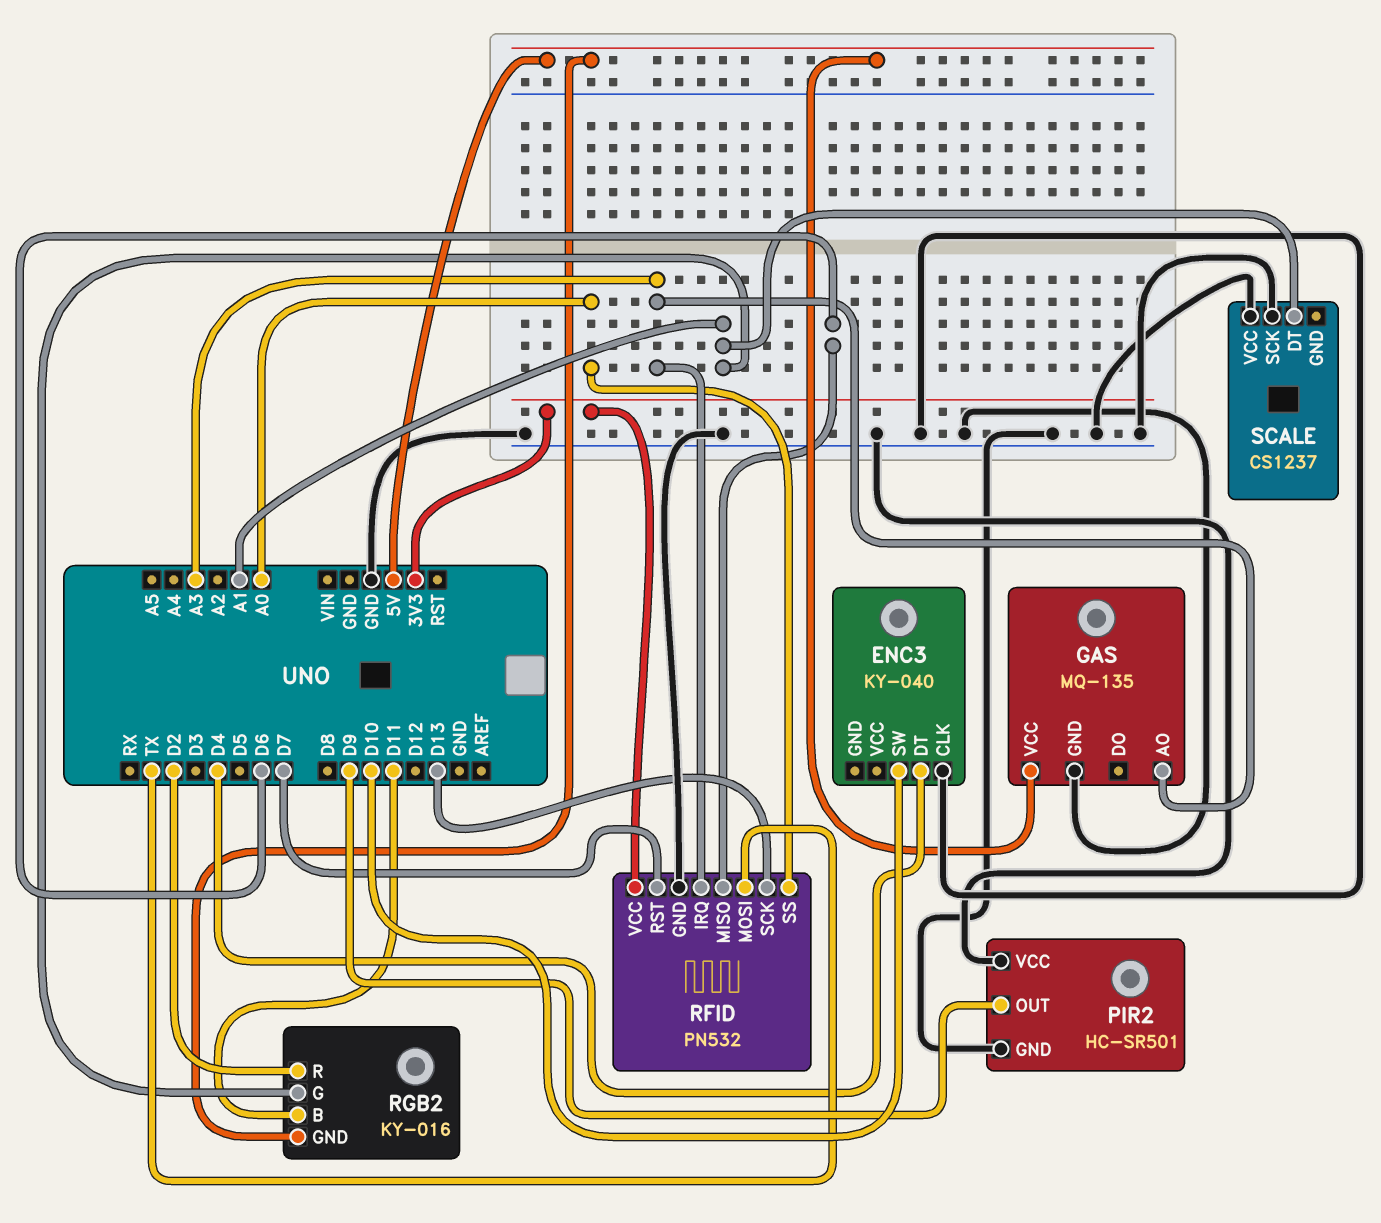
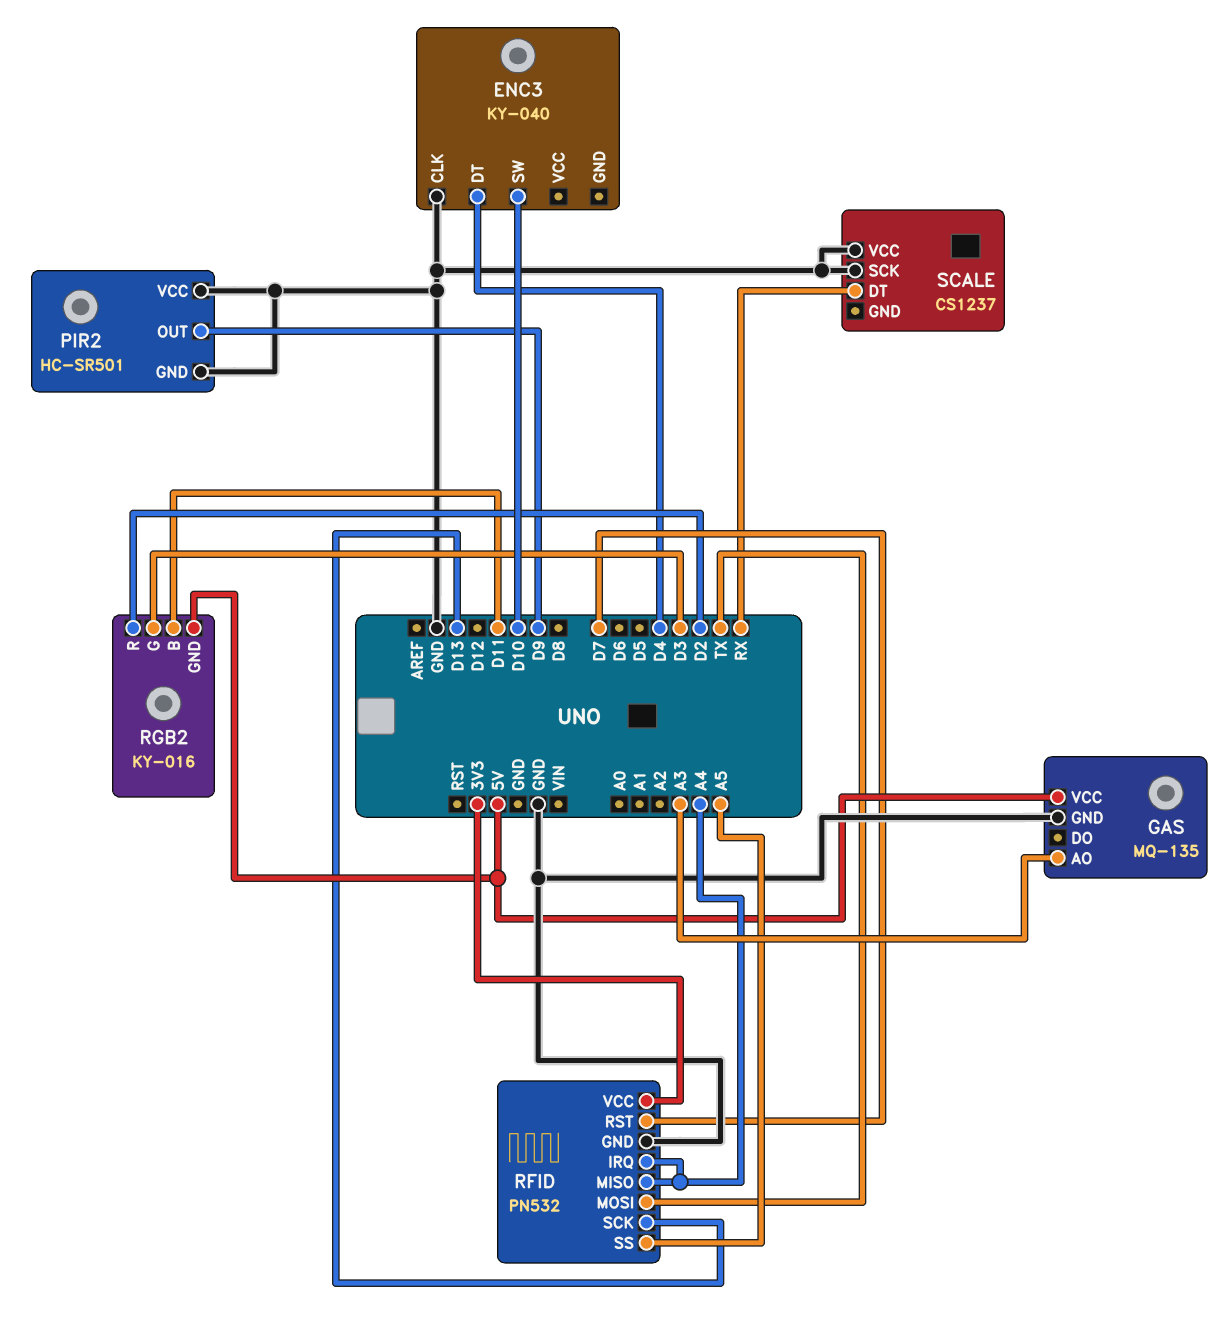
RFID pin IRQ: A3 -> A4
RFID pin MISO: D6 -> A4
RFID pin SS: A0 -> A5
RGB2 pin G: A1 -> D3
SCALE pin DT: A1 -> RX

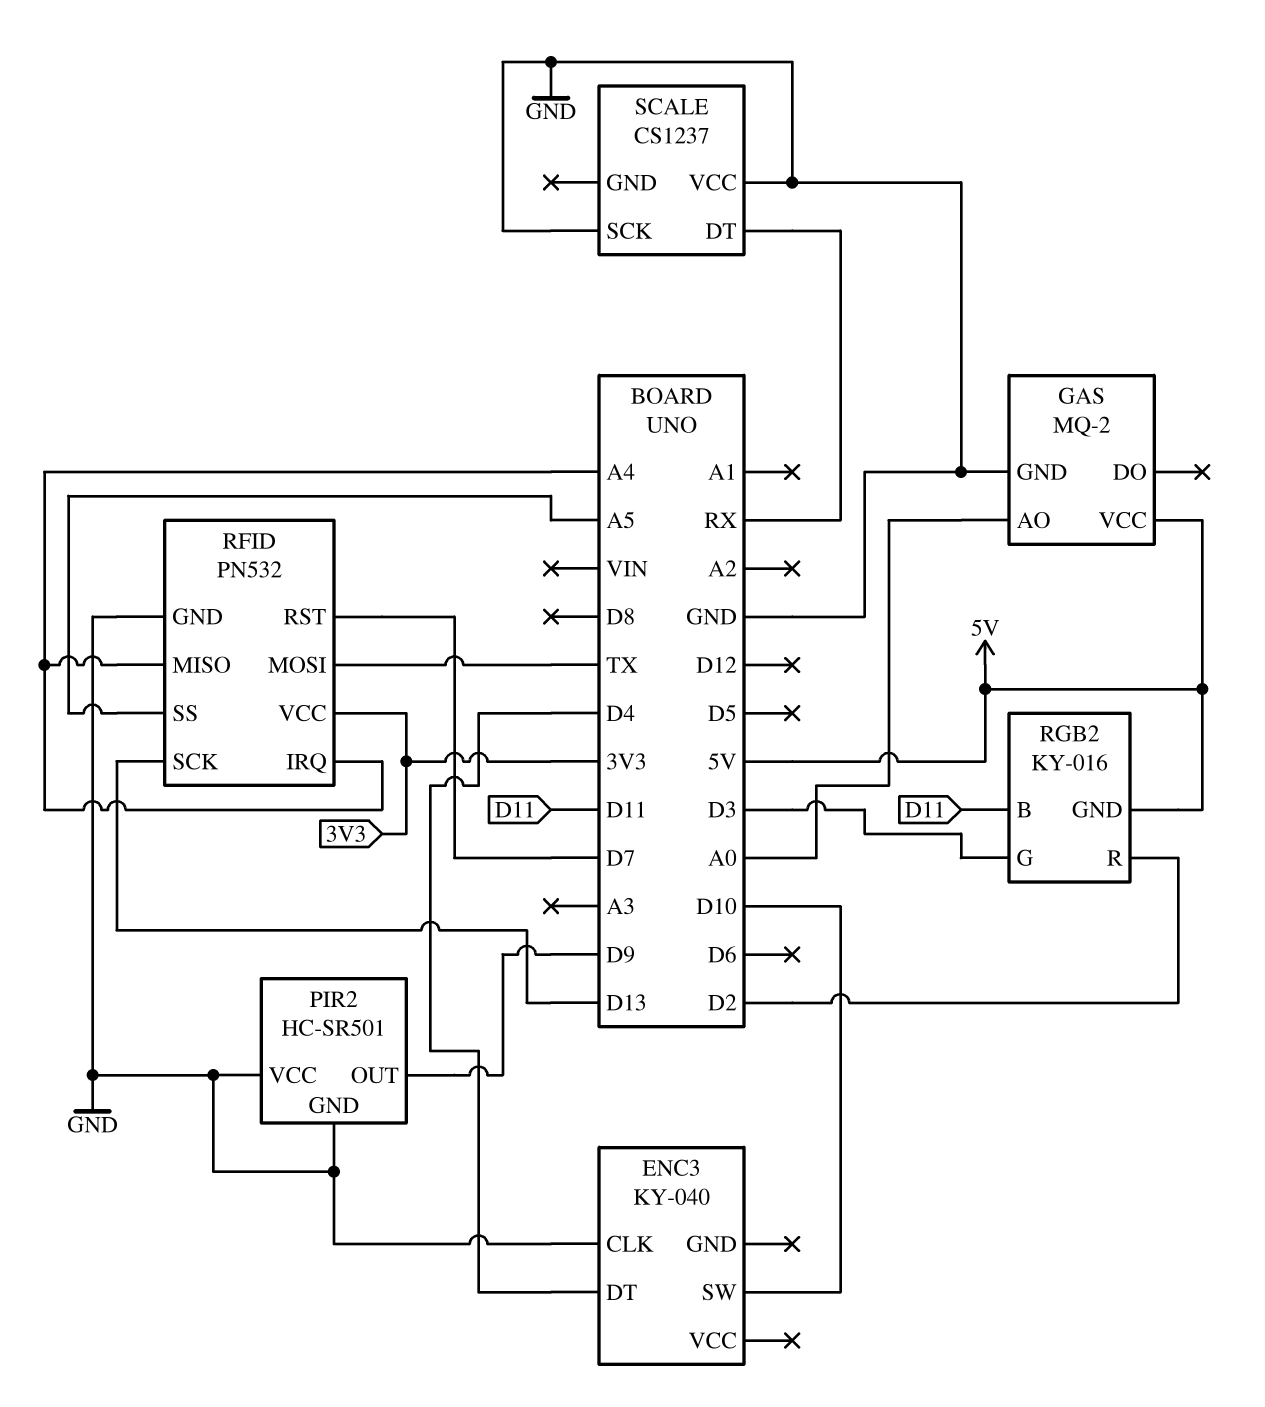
GAS: MQ-135 -> MQ-2
GAS pin AO: A3 -> A0

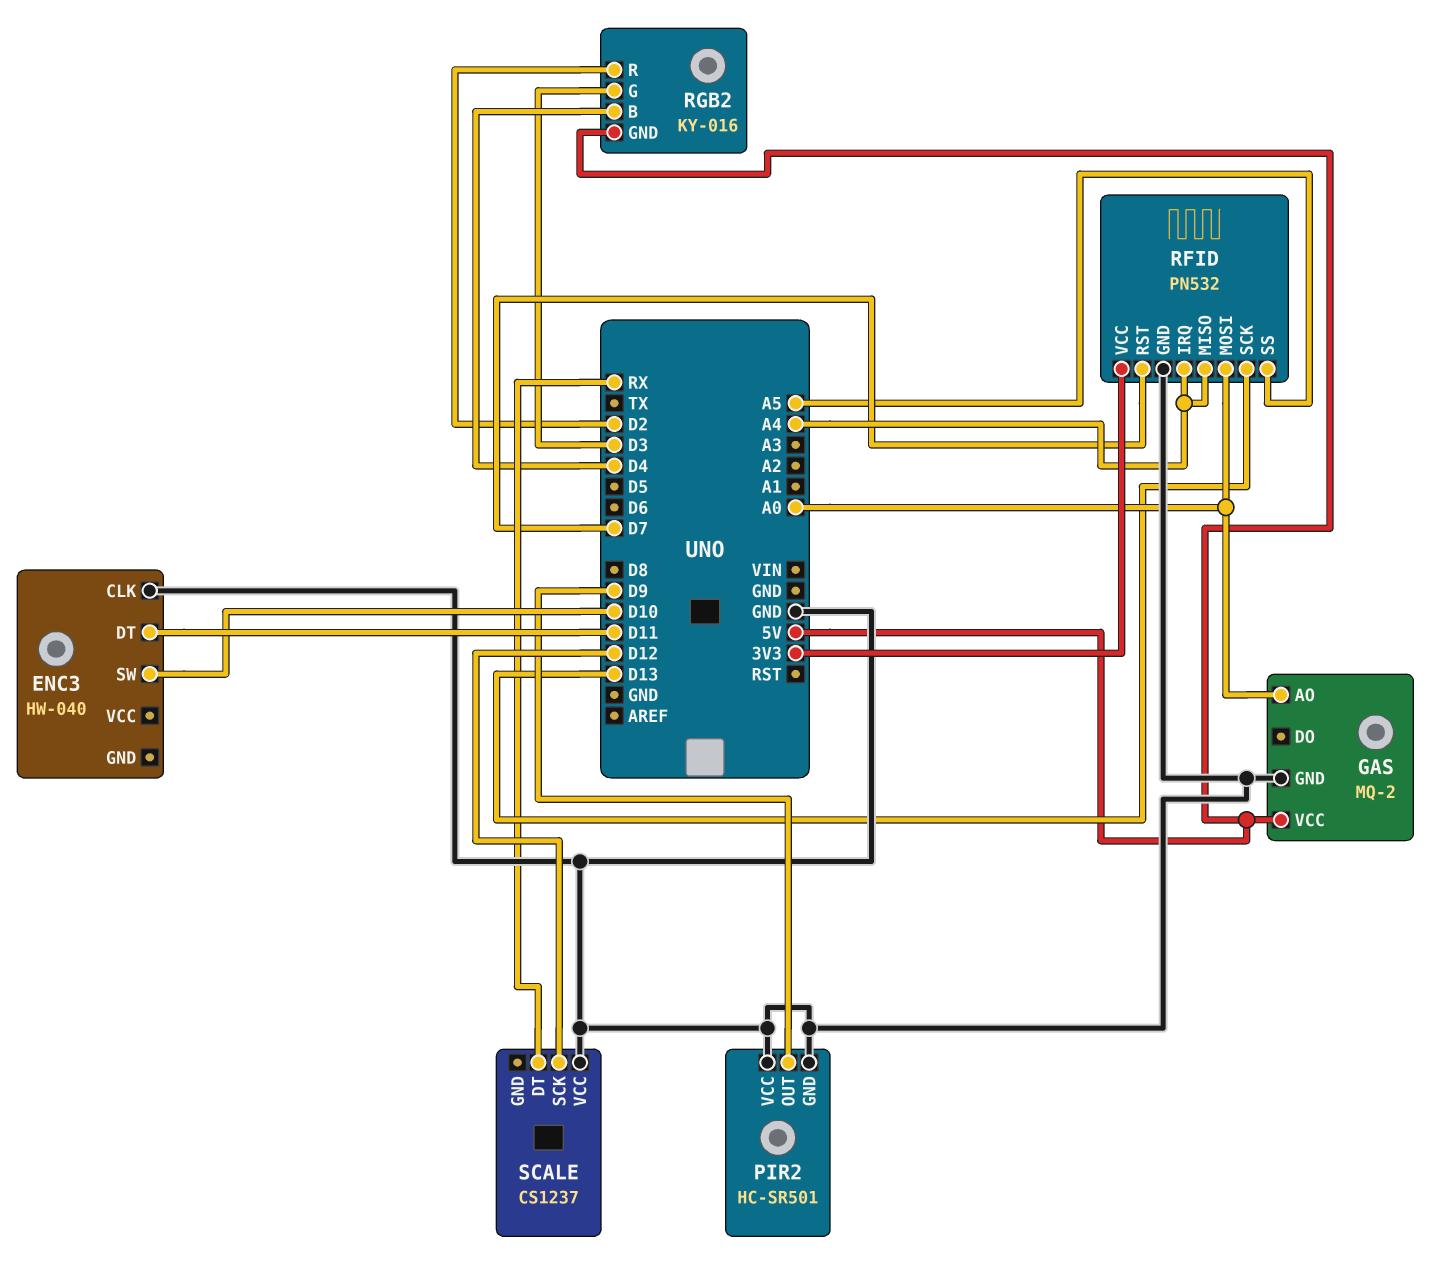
ENC3: KY-040 -> HW-040
ENC3 pin DT: D4 -> D11
RFID pin MOSI: TX -> A0
RGB2 pin B: D11 -> D4
SCALE pin SCK: GND -> D12

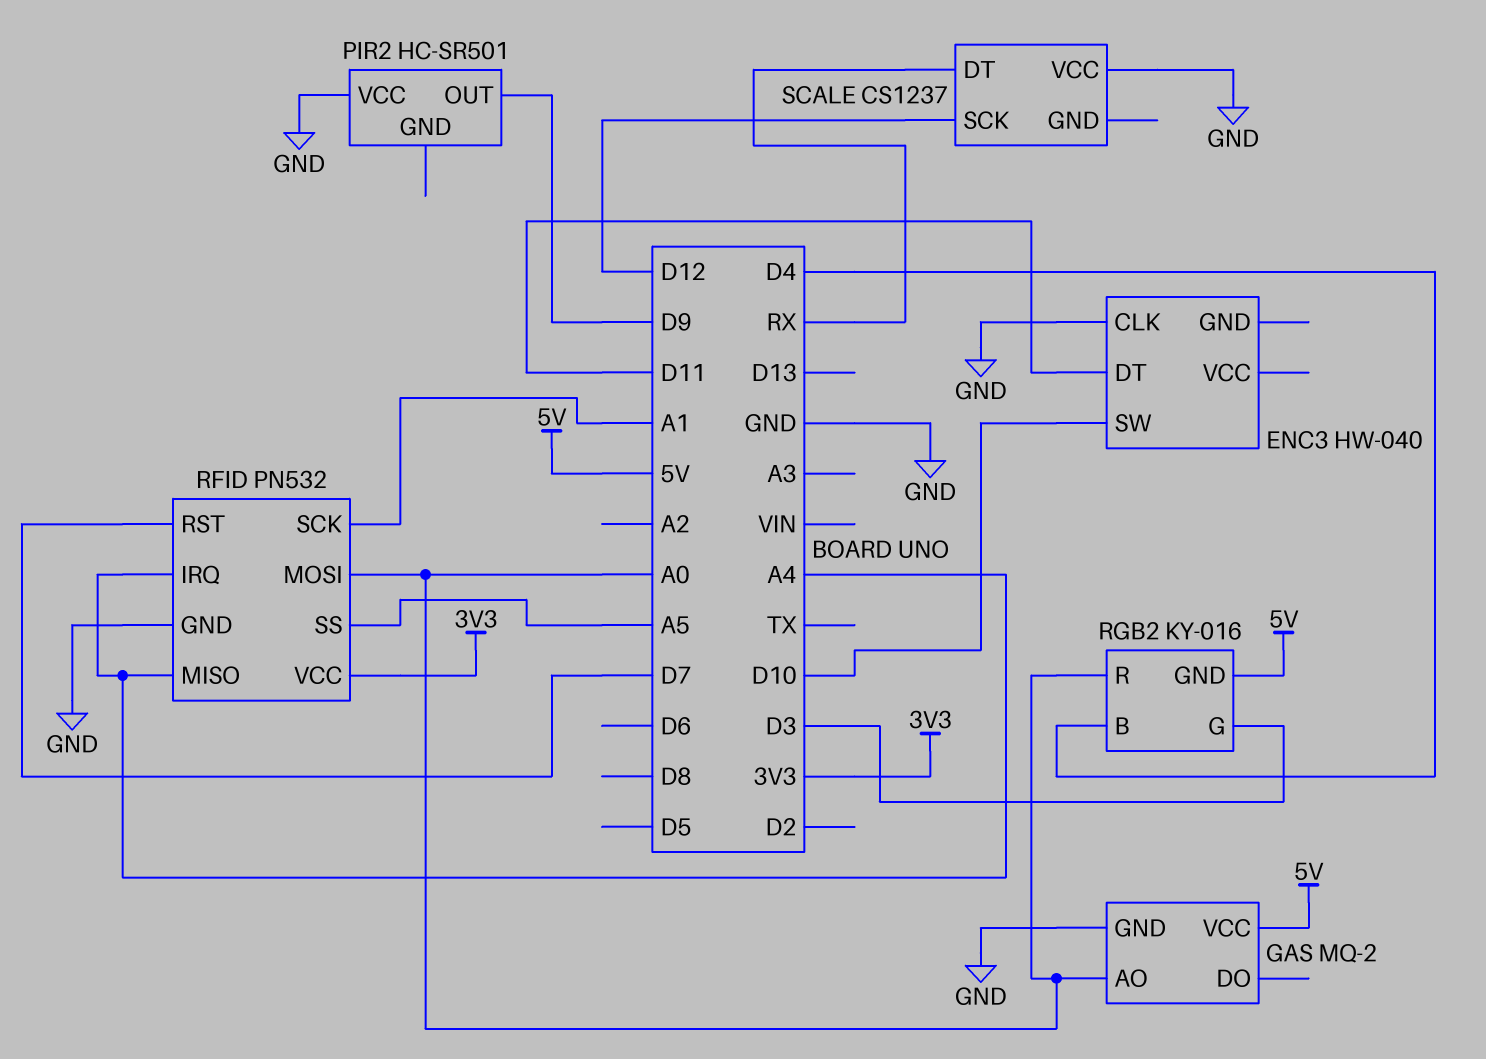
PIR2 pin GND: GND -> none
RFID pin SCK: D13 -> A1
RGB2 pin R: D2 -> A0

